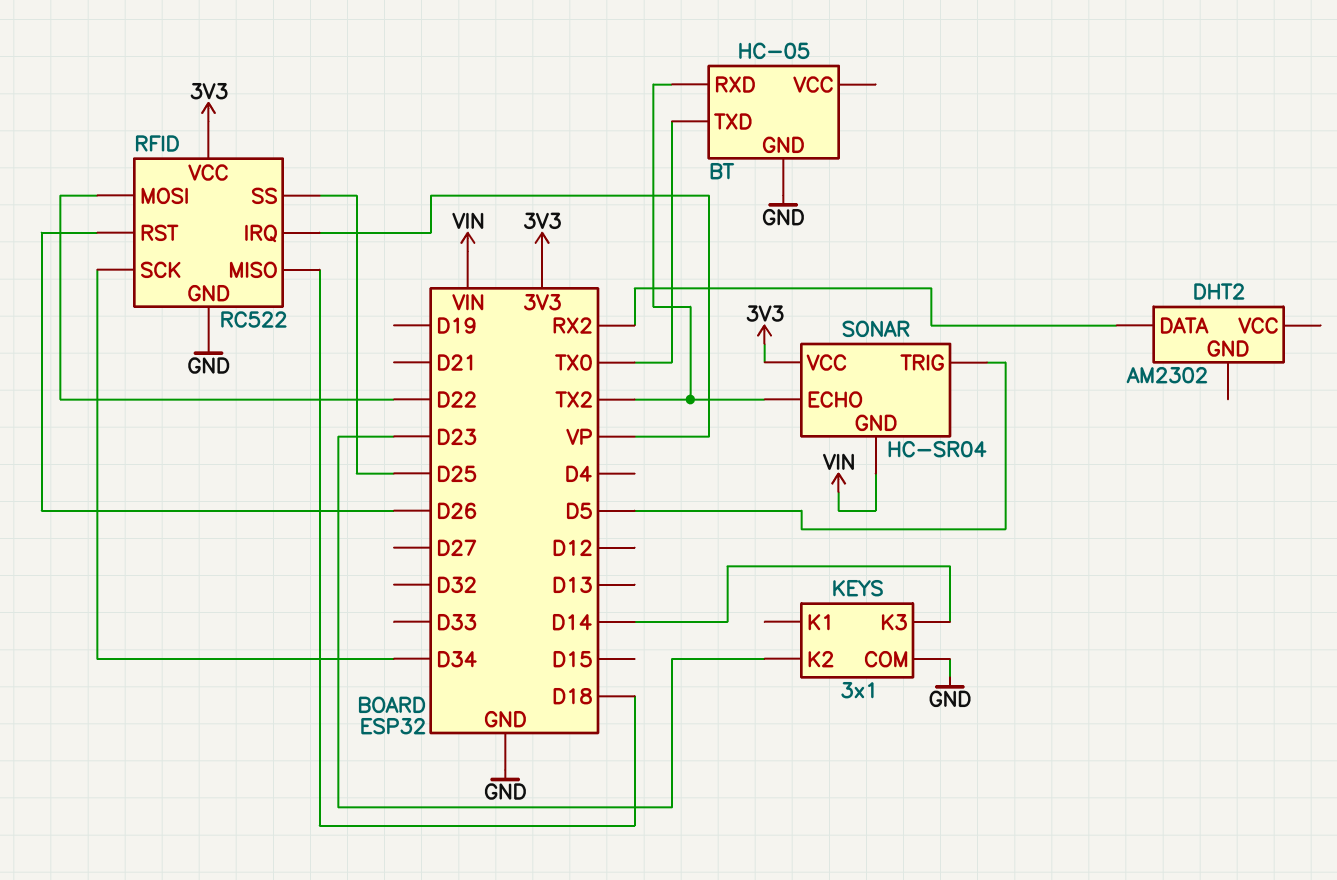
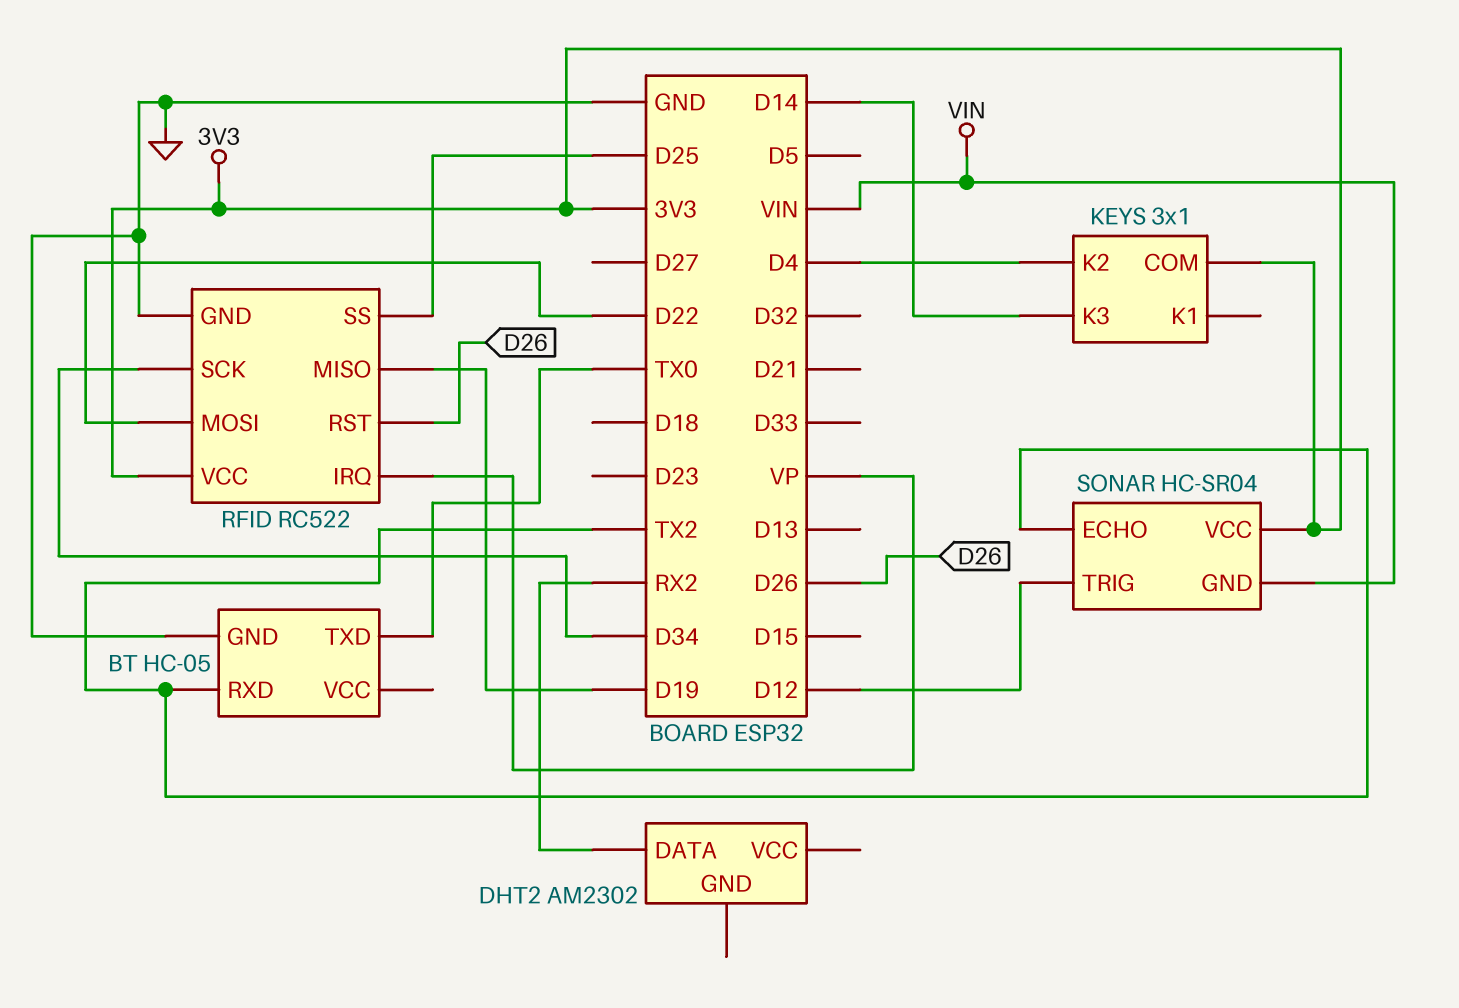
KEYS pin COM: GND -> 3V3
KEYS pin K2: D23 -> D4
RFID pin MISO: D18 -> D19
SONAR pin TRIG: D5 -> D12

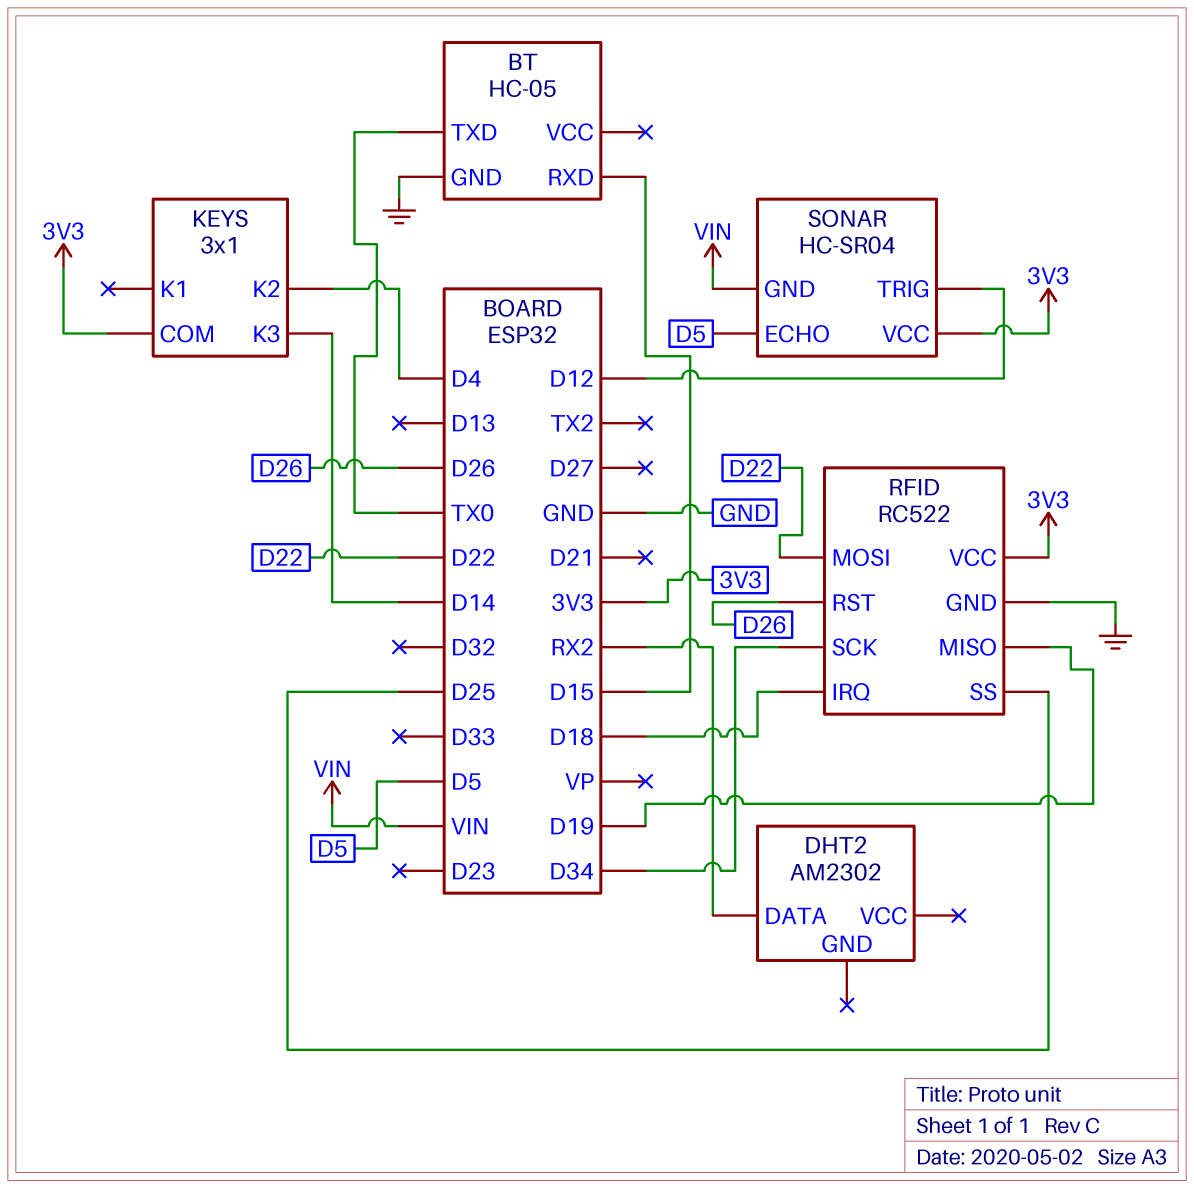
BT pin RXD: TX2 -> D15
RFID pin IRQ: VP -> D18
SONAR pin ECHO: TX2 -> D5

